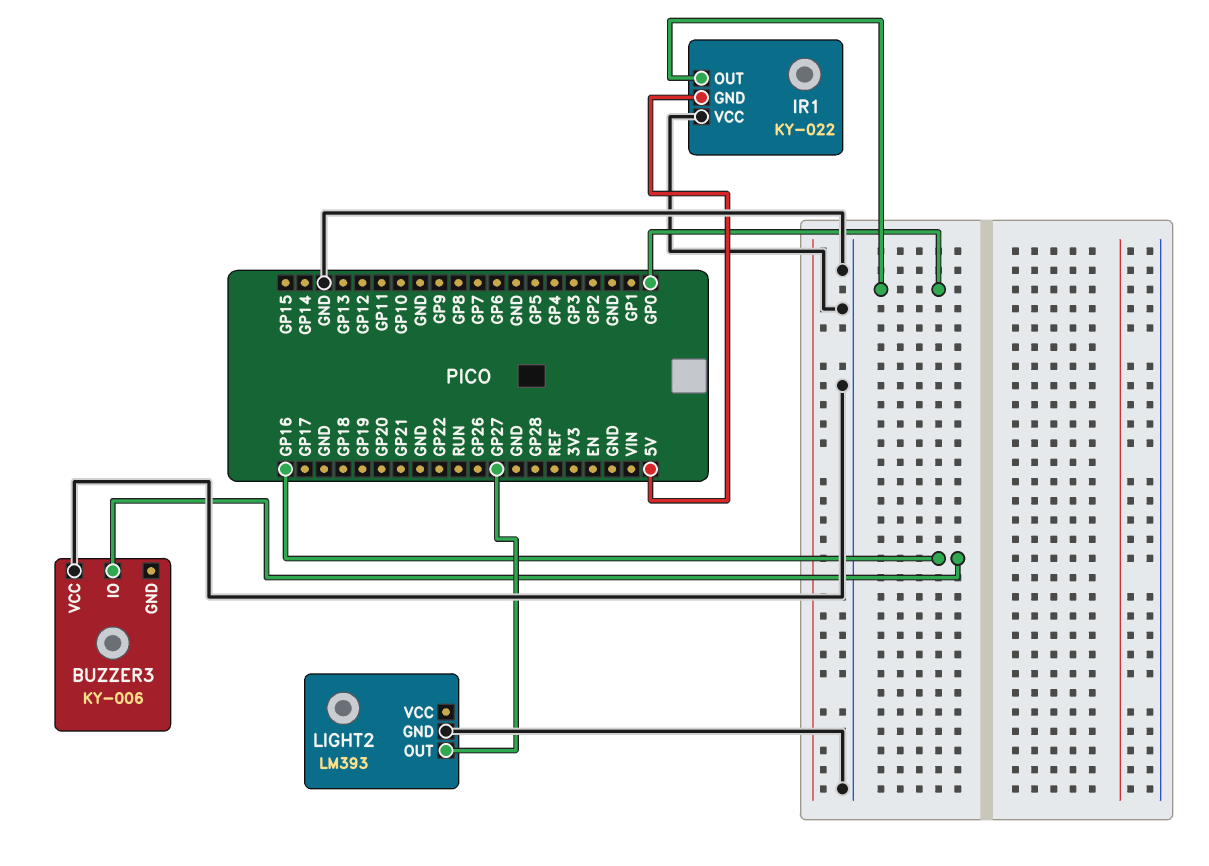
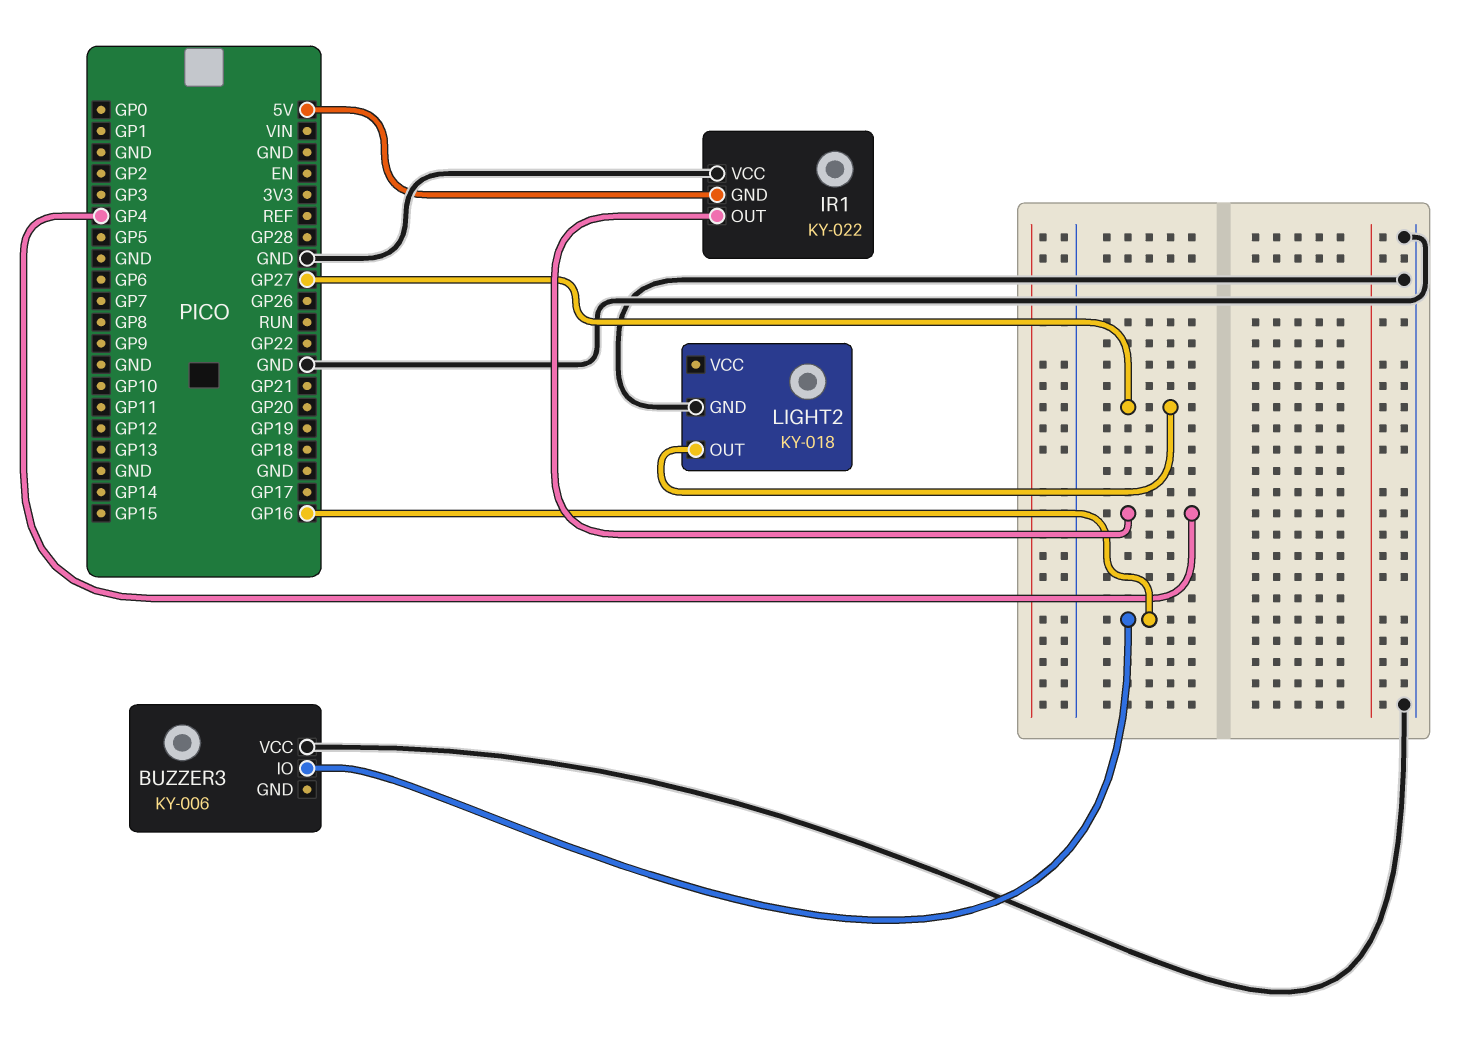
IR1 pin OUT: GP0 -> GP4
LIGHT2: LM393 -> KY-018

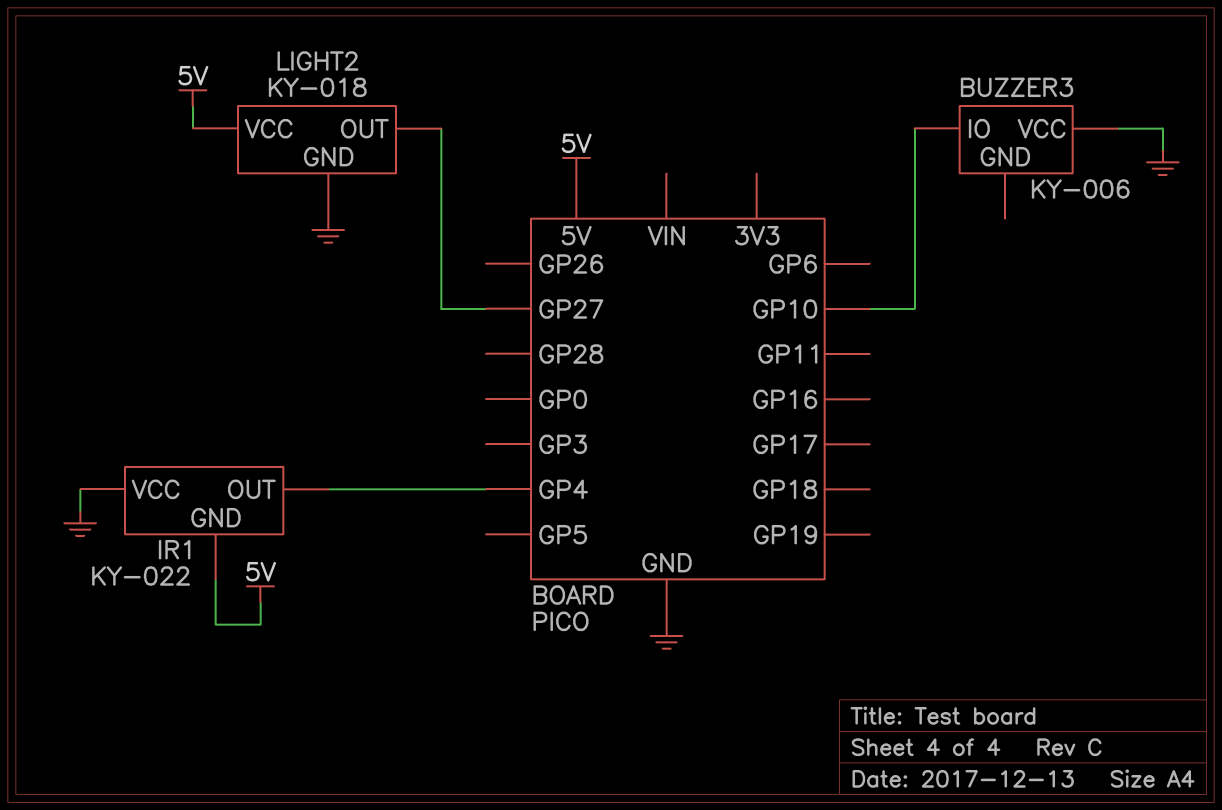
BUZZER3 pin IO: GP16 -> GP10
LIGHT2 pin VCC: none -> 5V

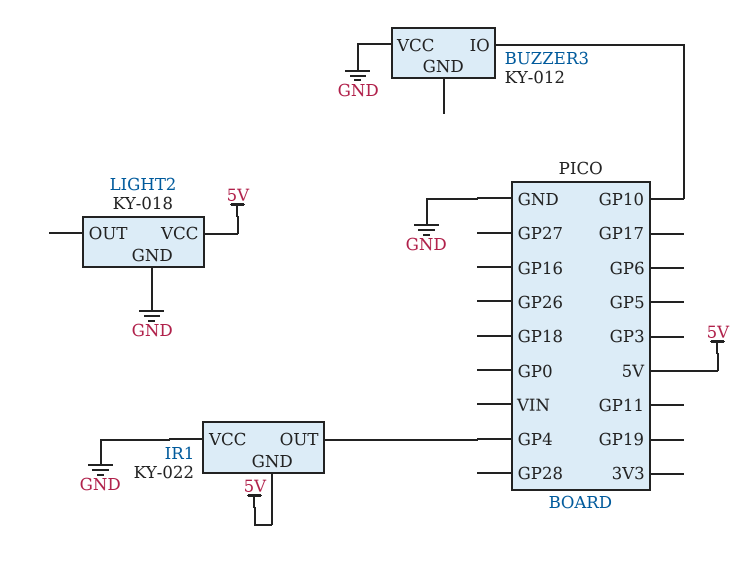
BUZZER3: KY-006 -> KY-012
LIGHT2 pin OUT: GP27 -> none

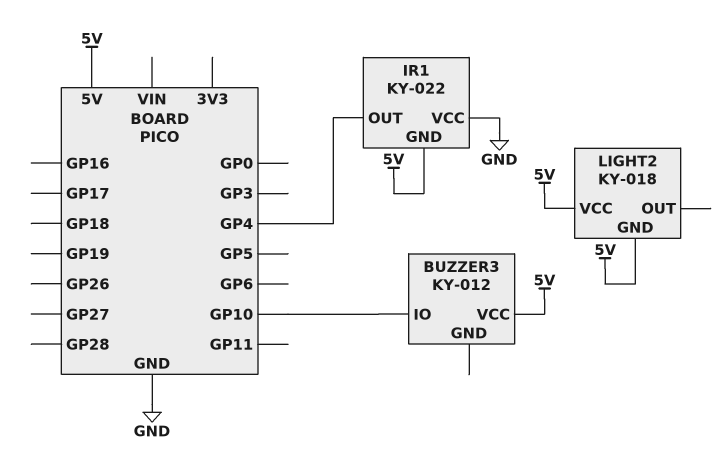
BUZZER3 pin VCC: GND -> 5V
LIGHT2 pin GND: GND -> 5V

